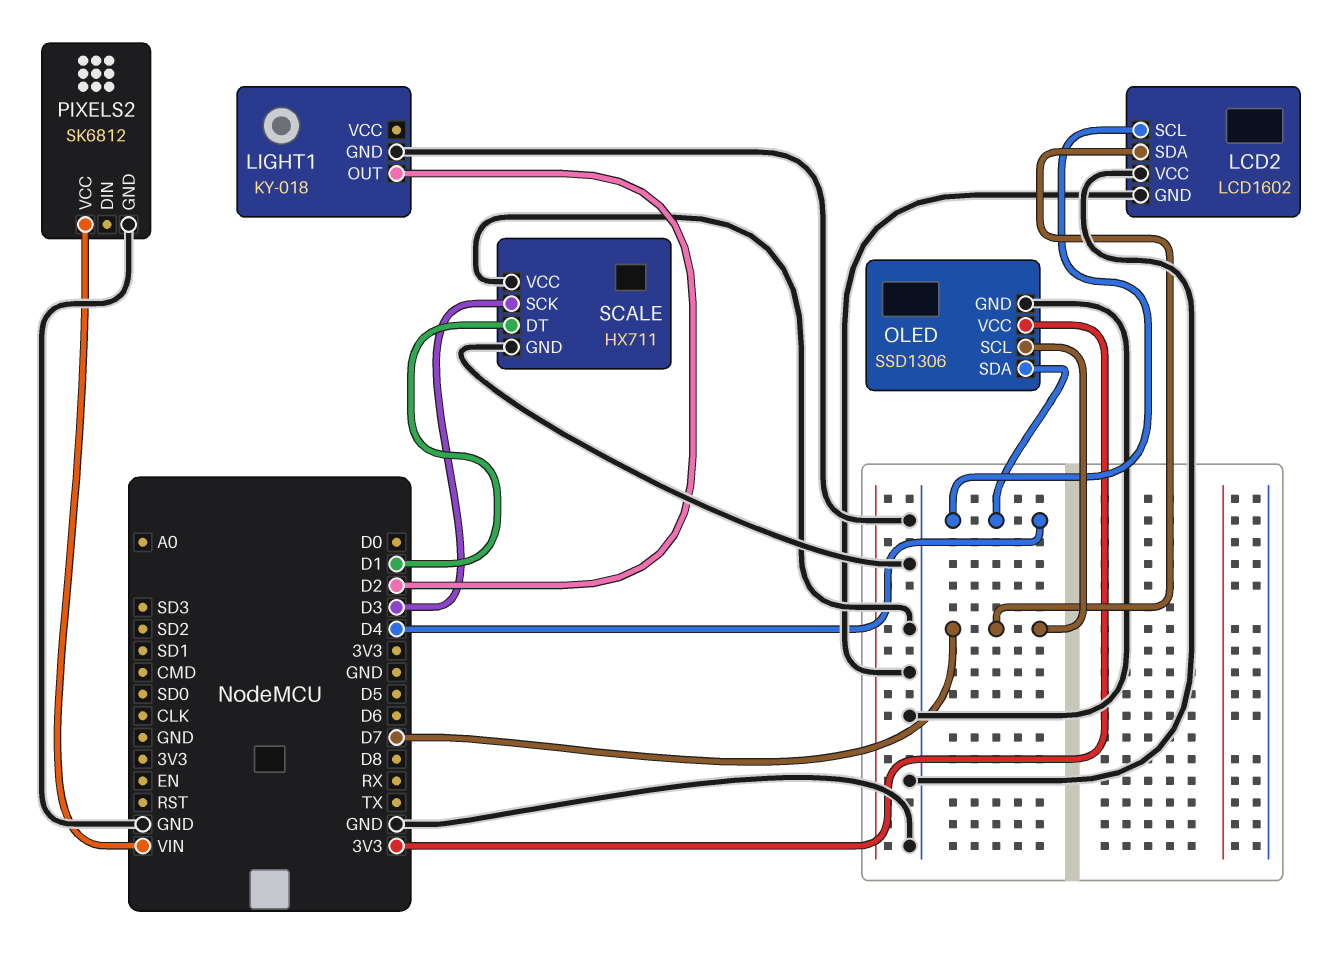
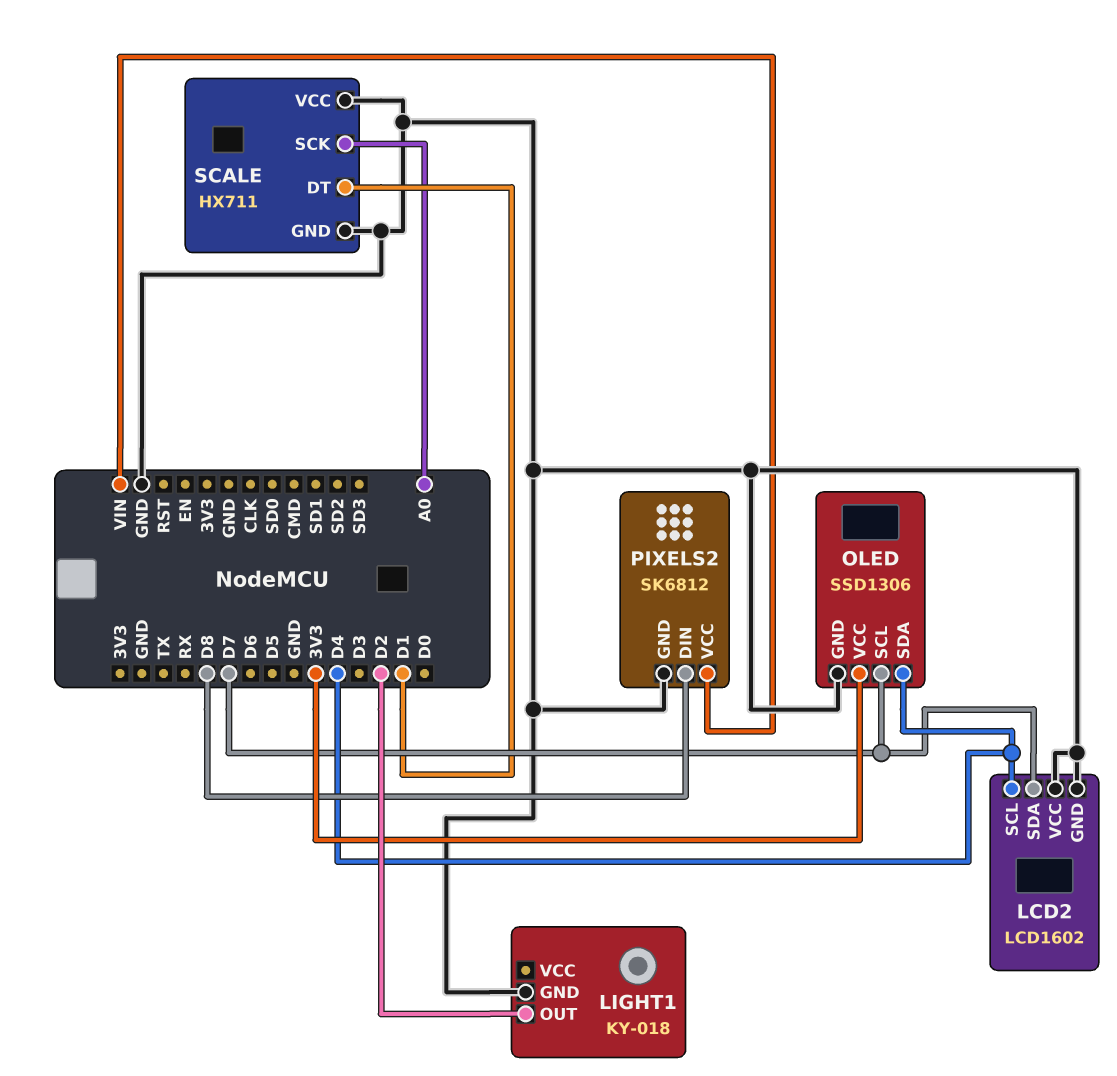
PIXELS2 pin DIN: none -> D8
SCALE pin SCK: D3 -> A0

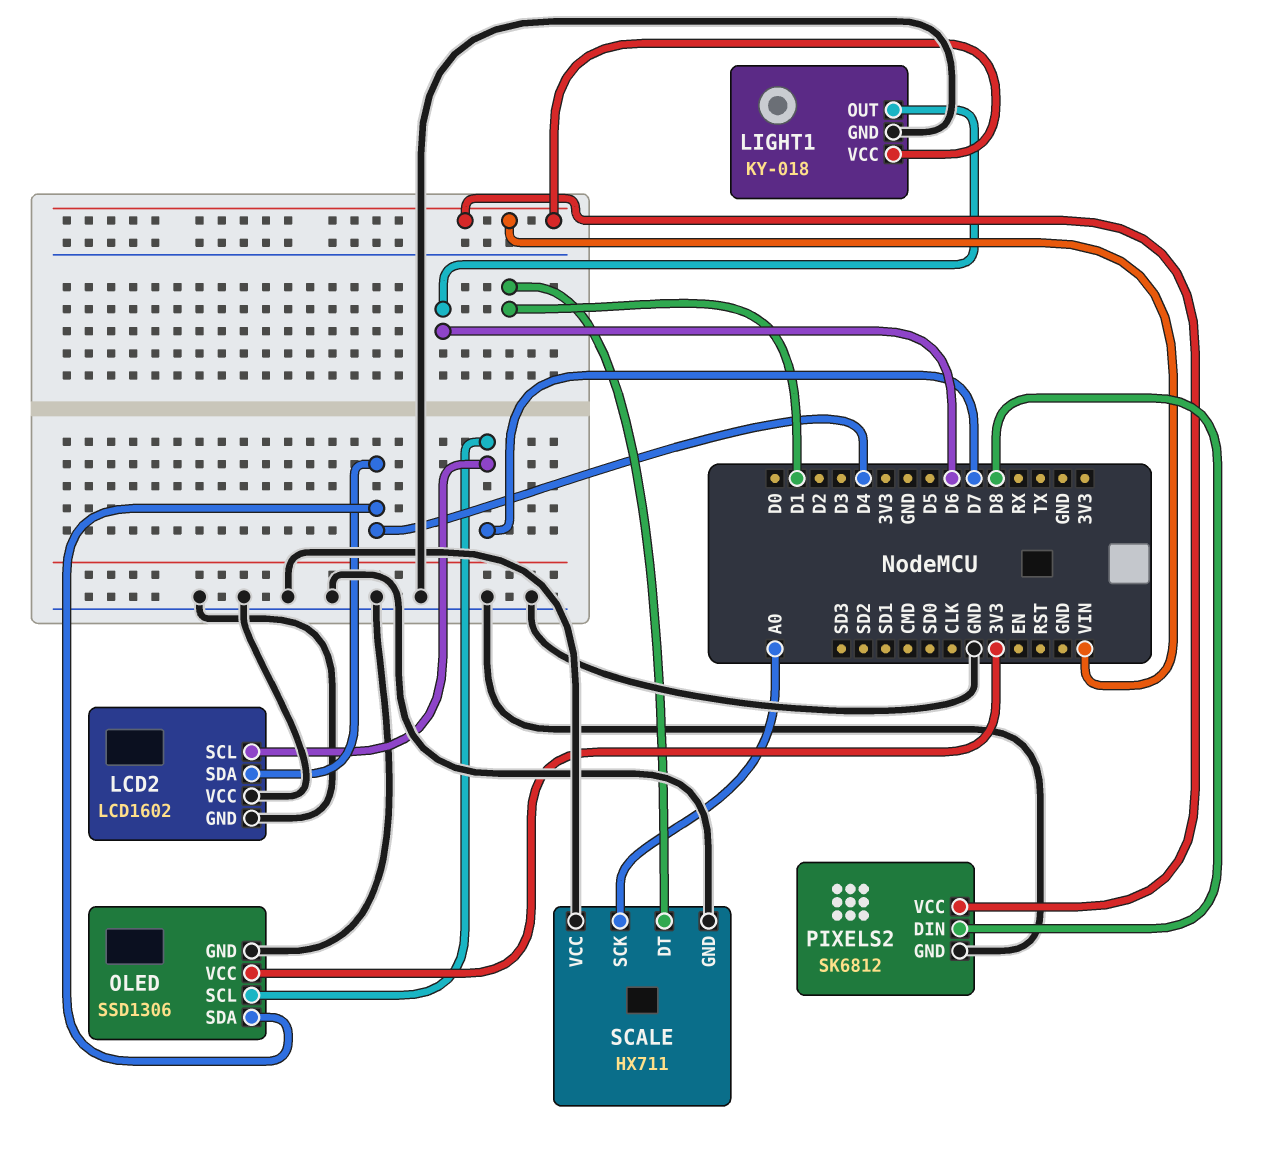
LCD2 pin SCL: D4 -> D7
LCD2 pin SDA: D7 -> D4
LIGHT1 pin OUT: D2 -> D6
LIGHT1 pin VCC: none -> VIN

